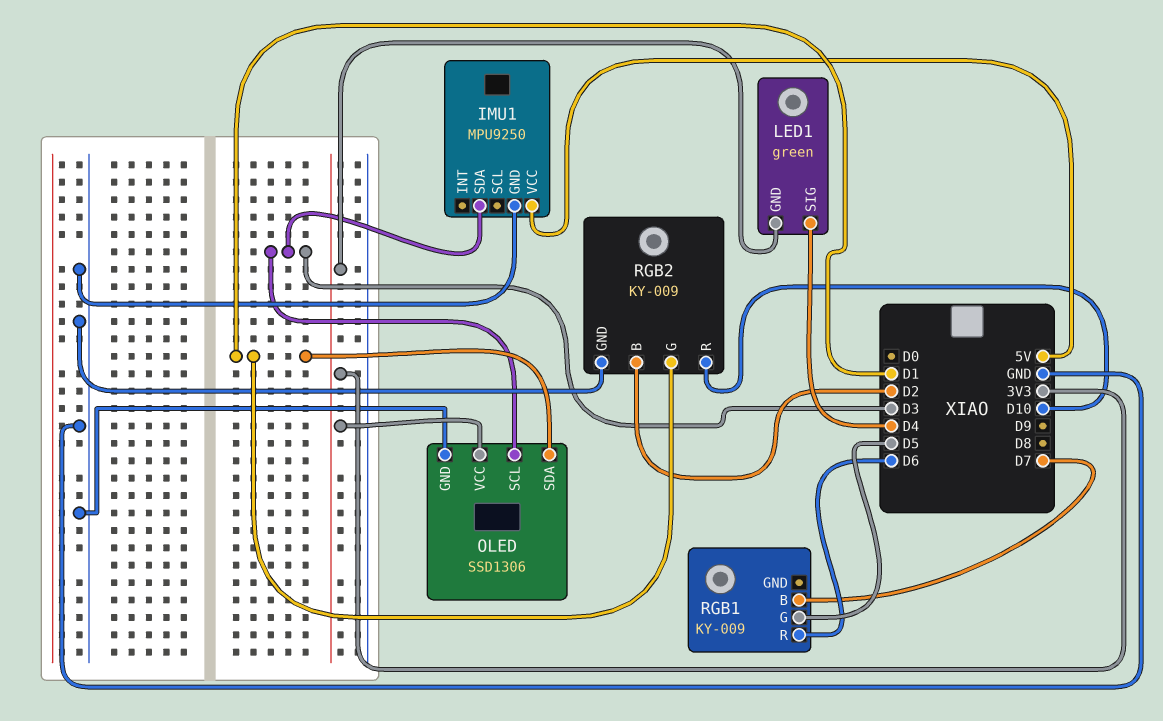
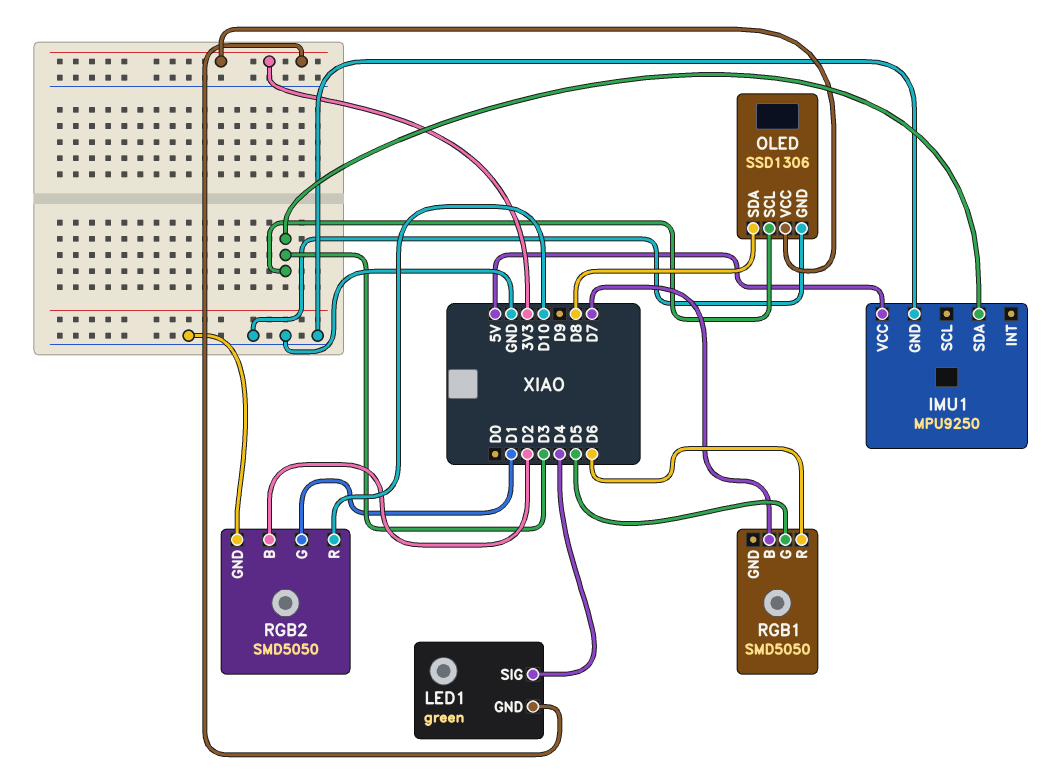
OLED pin SDA: D1 -> D8
RGB1: KY-009 -> SMD5050
RGB2: KY-009 -> SMD5050

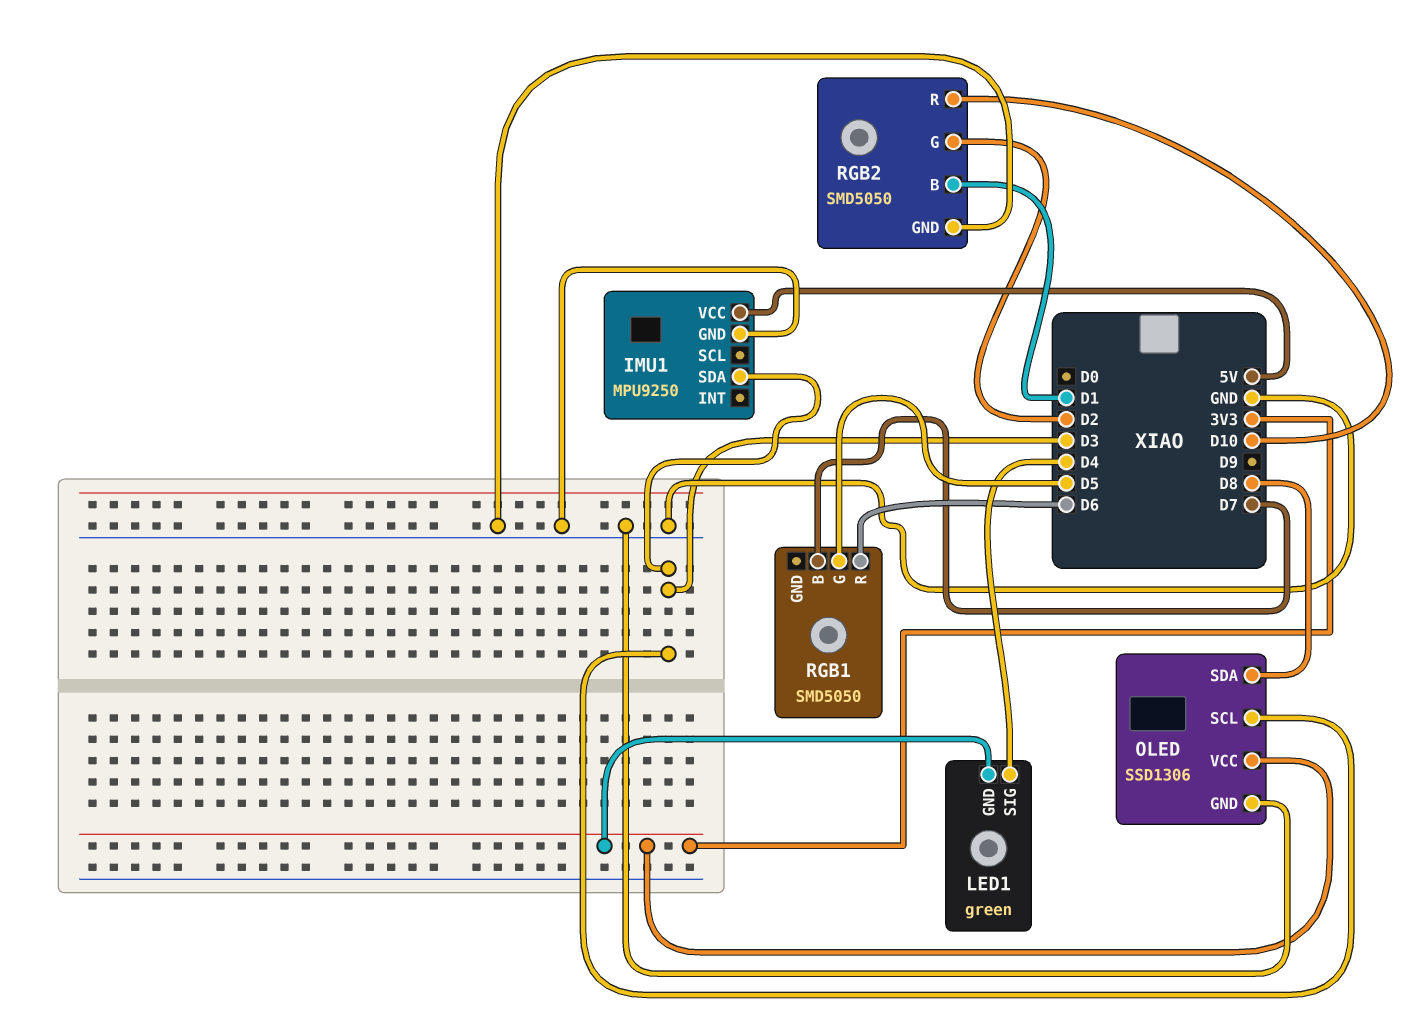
RGB2 pin B: D2 -> D1
RGB2 pin G: D1 -> D2

